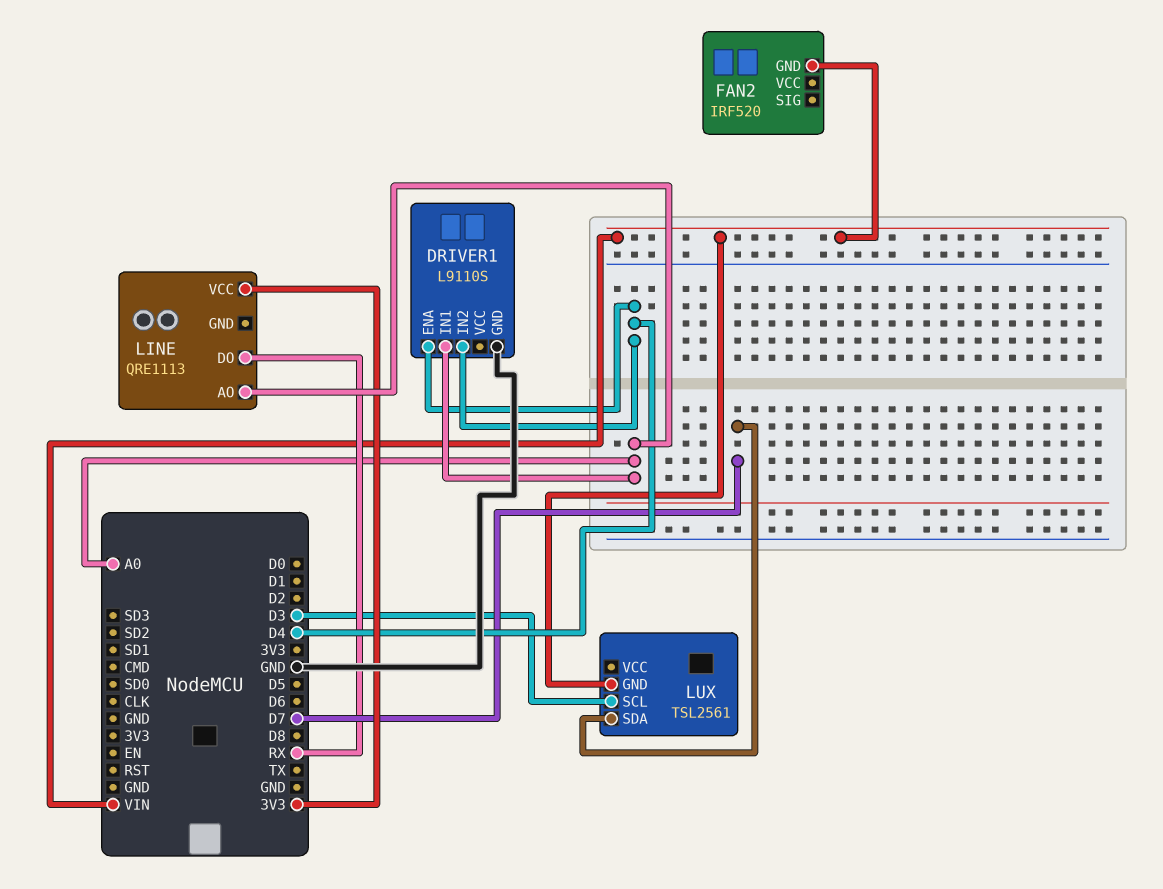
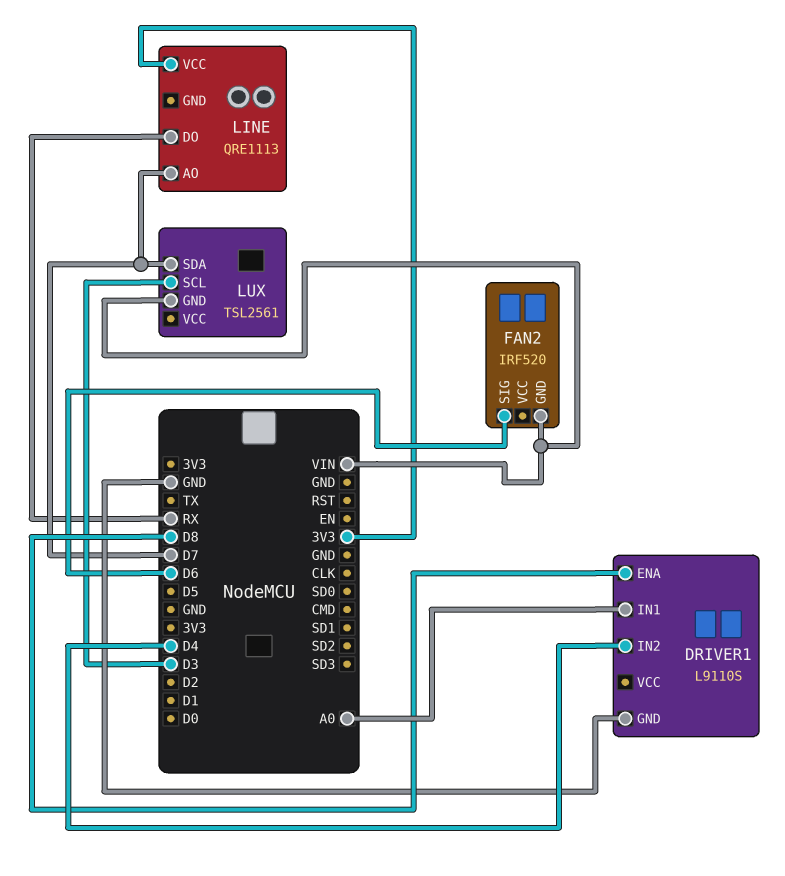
DRIVER1 pin ENA: D4 -> D8
FAN2 pin SIG: none -> D6
LINE pin AO: A0 -> D7

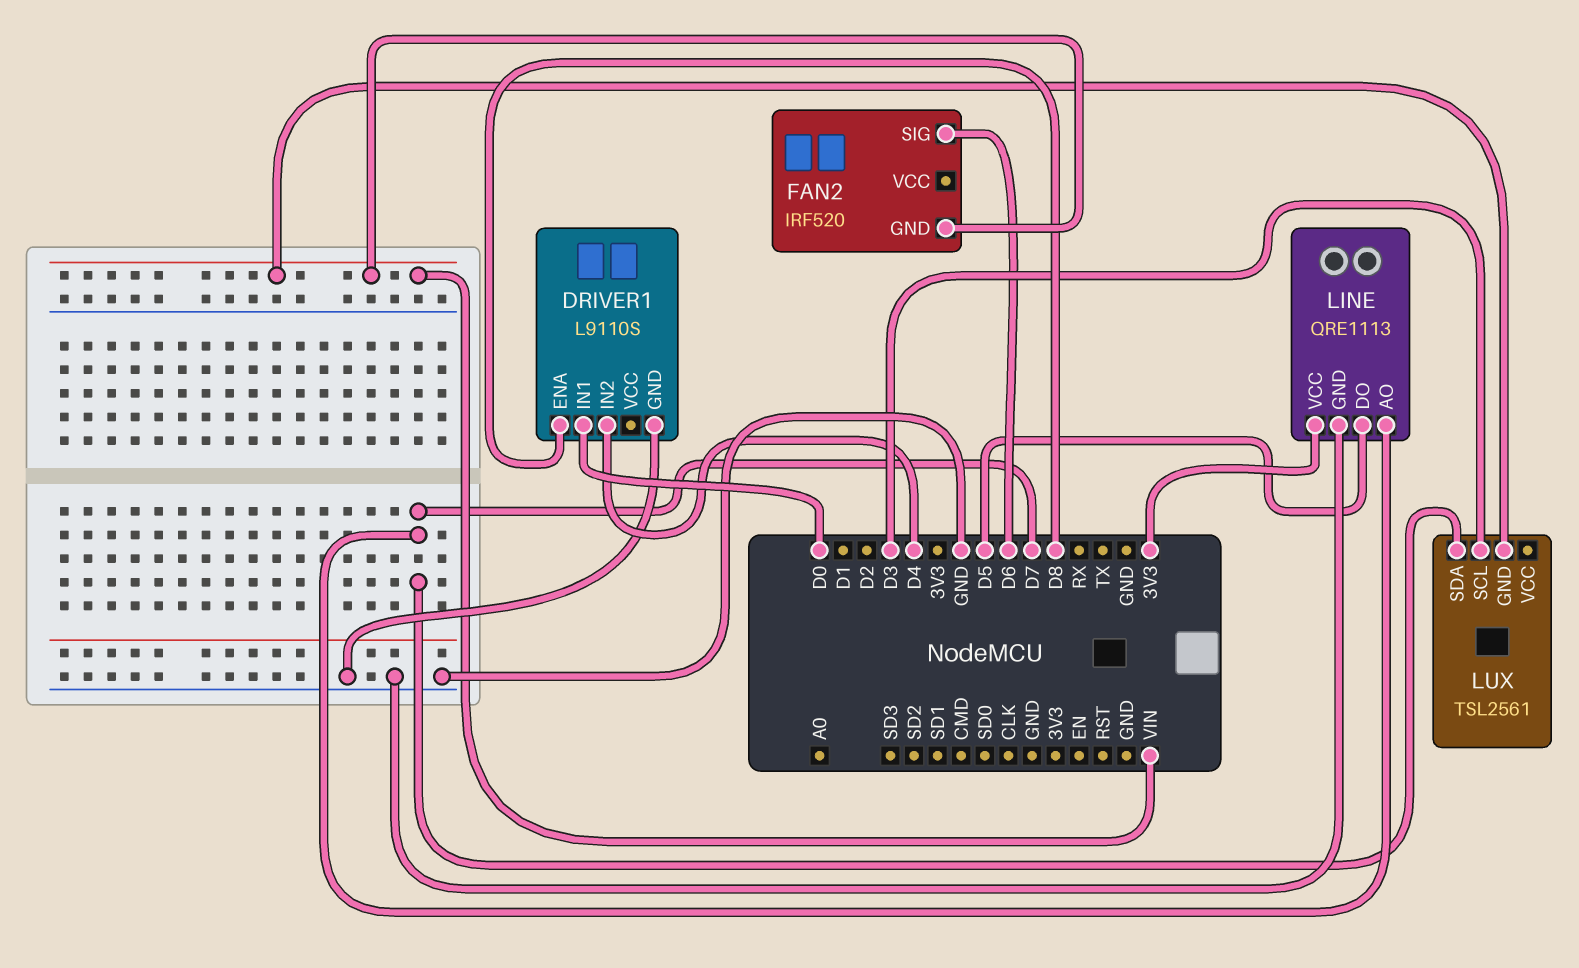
DRIVER1 pin IN1: A0 -> D0
LINE pin DO: RX -> D5
LINE pin GND: none -> GND

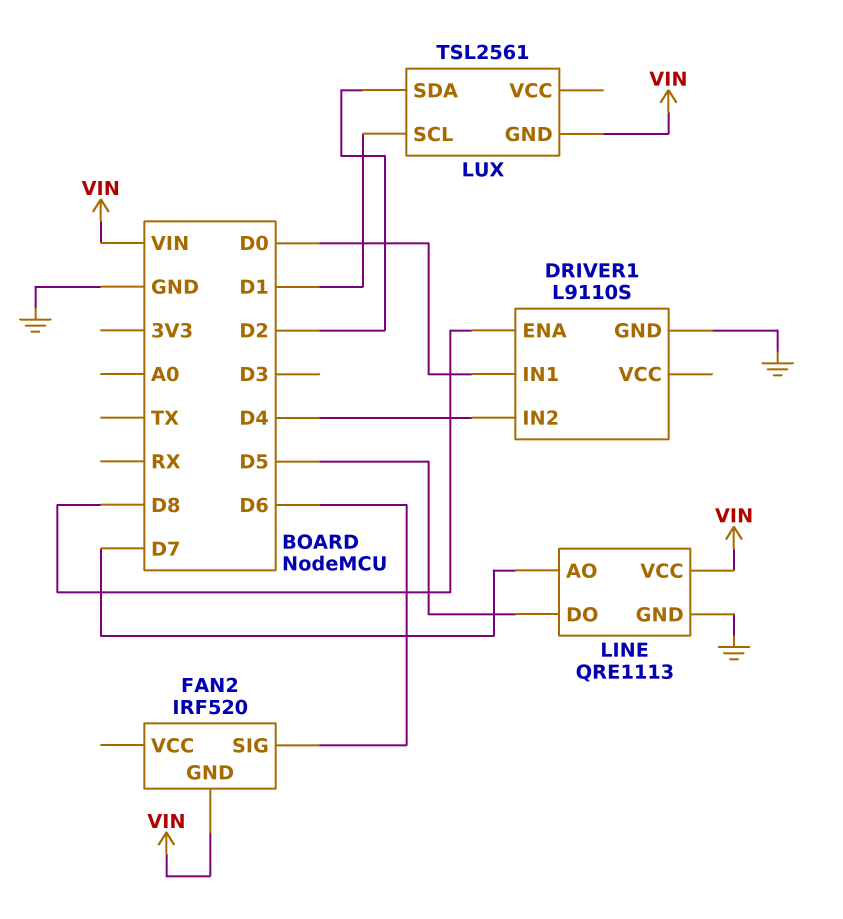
LINE pin VCC: 3V3 -> VIN
LUX pin SCL: D3 -> D1
LUX pin SDA: D7 -> D2

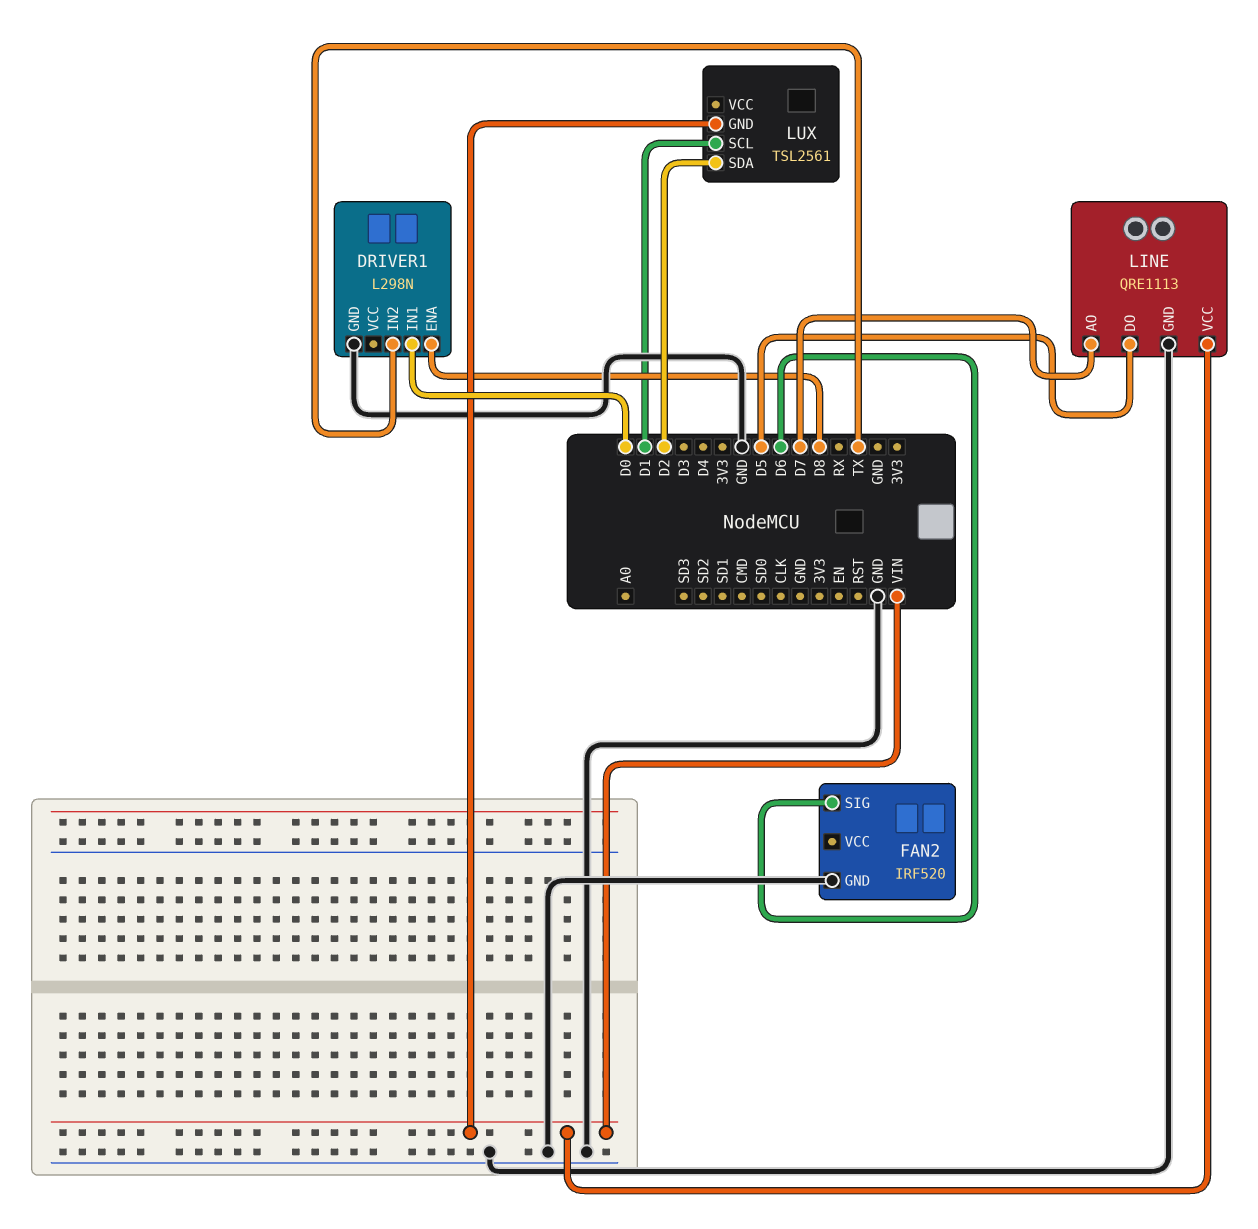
DRIVER1: L9110S -> L298N
DRIVER1 pin IN2: D4 -> TX
FAN2 pin GND: VIN -> GND

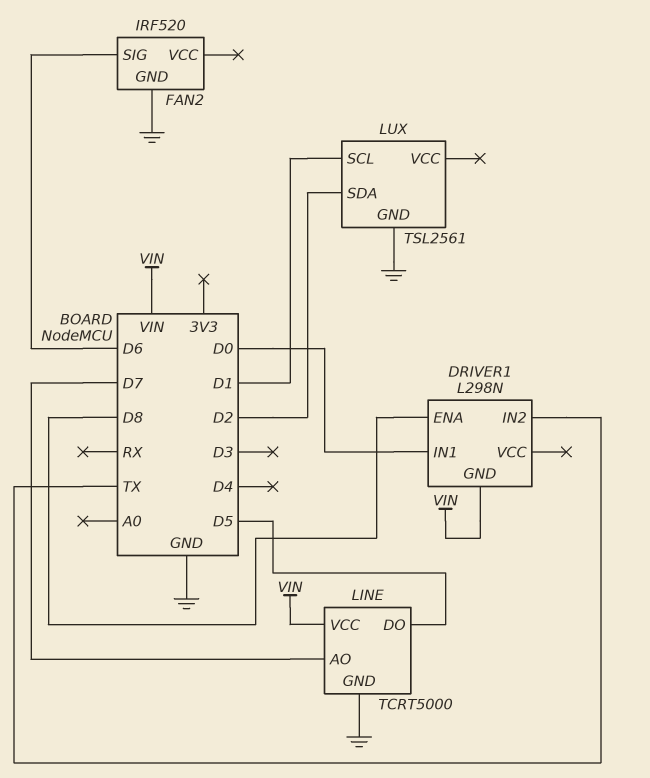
DRIVER1 pin GND: GND -> VIN
LINE: QRE1113 -> TCRT5000
LUX pin GND: VIN -> GND

